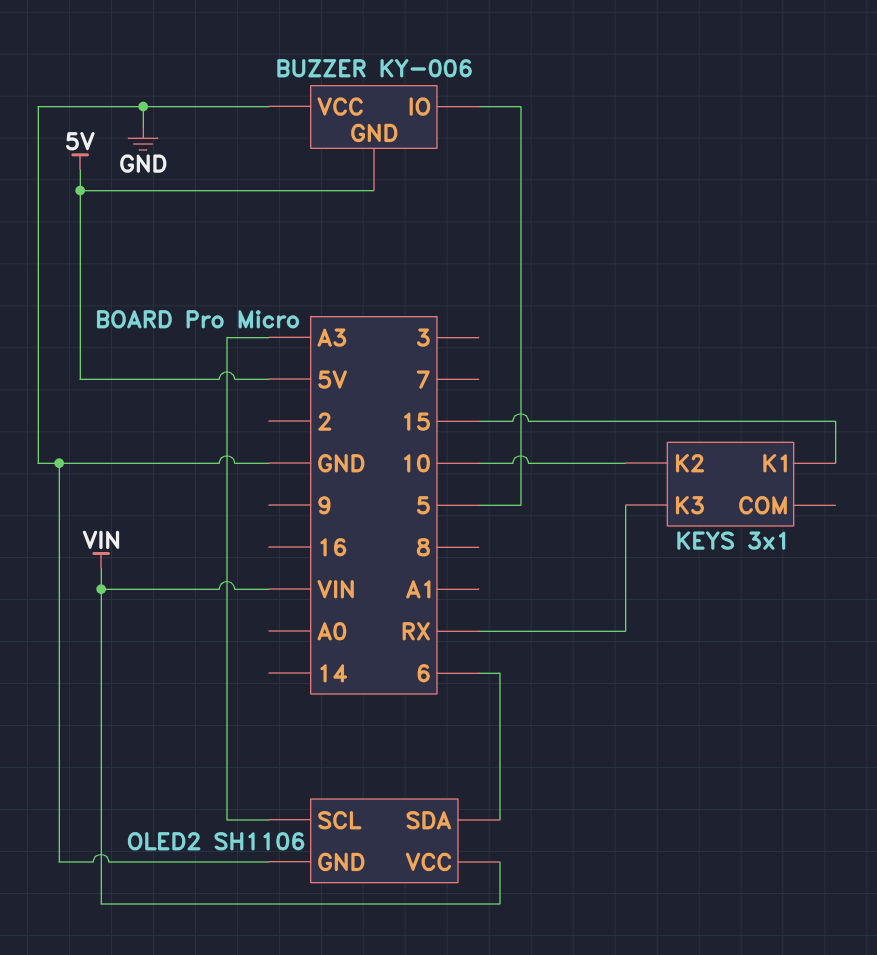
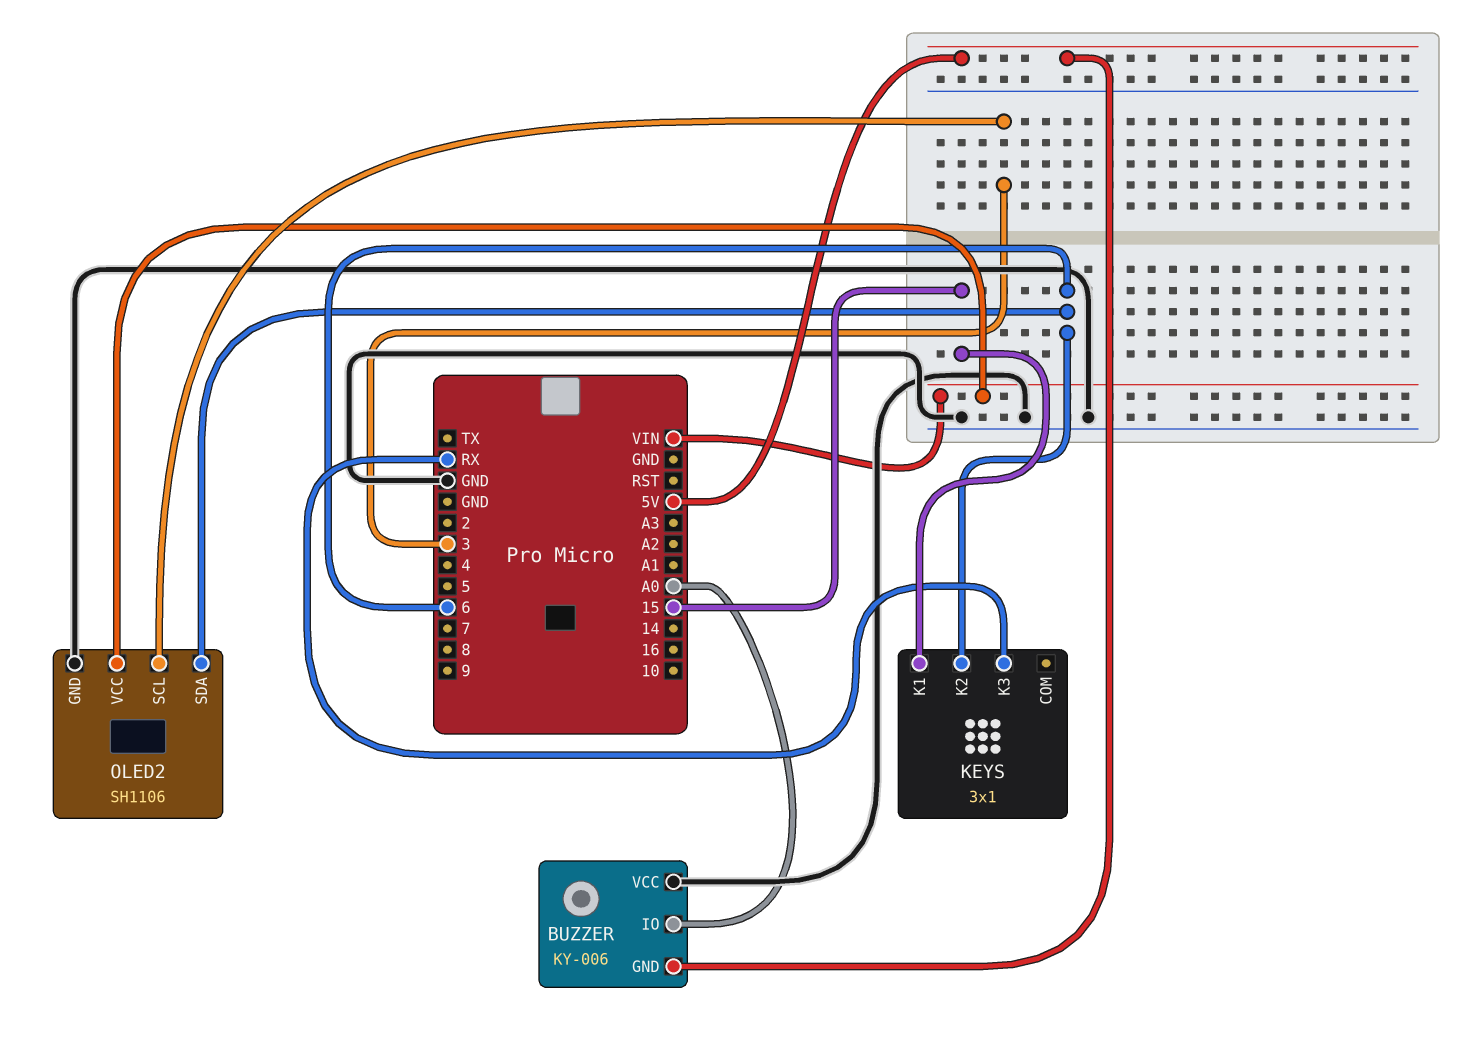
BUZZER pin IO: 5 -> A0
KEYS pin K2: 10 -> 6
OLED2 pin SCL: A3 -> 3

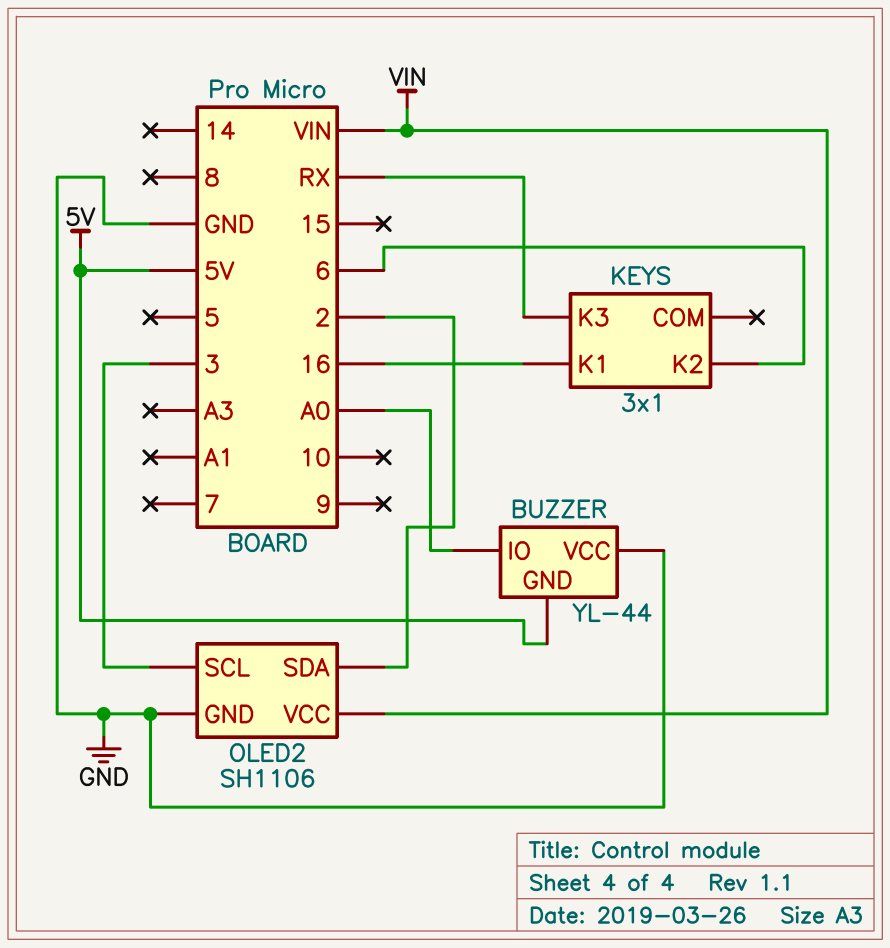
BUZZER: KY-006 -> YL-44
KEYS pin K1: 15 -> 16
OLED2 pin SDA: 6 -> 2

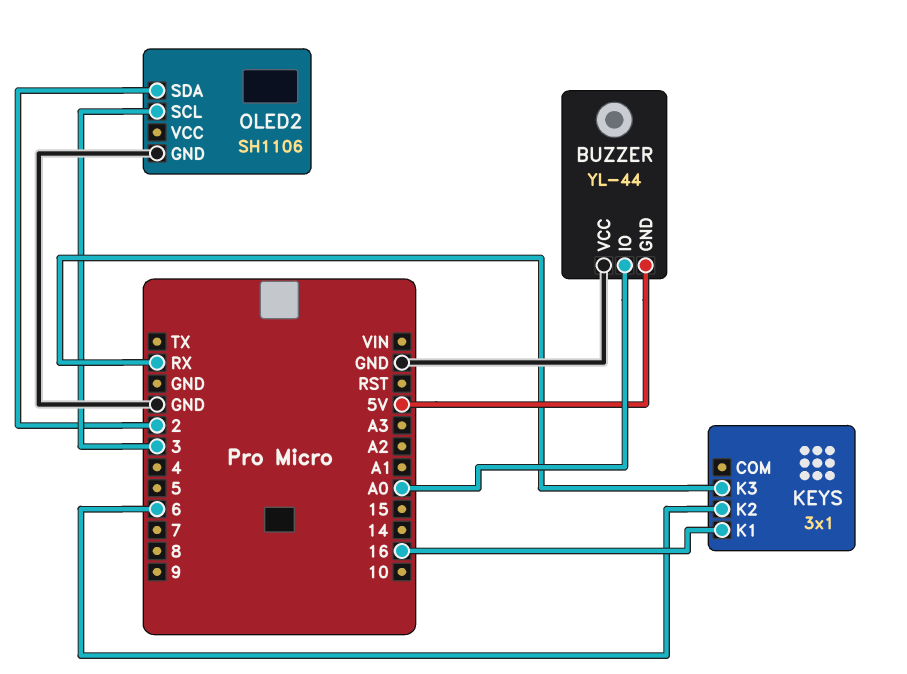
OLED2 pin VCC: VIN -> none

